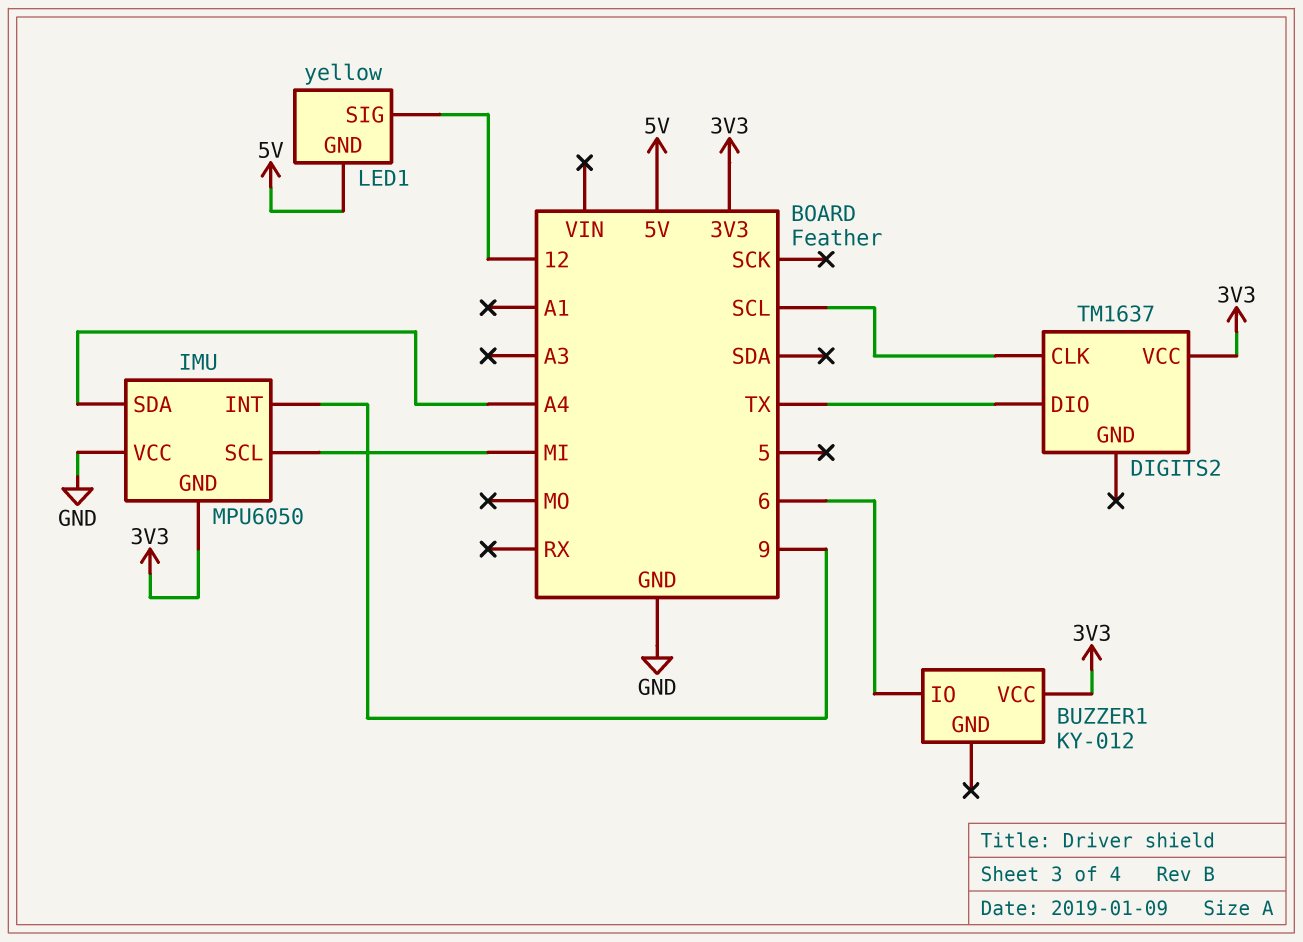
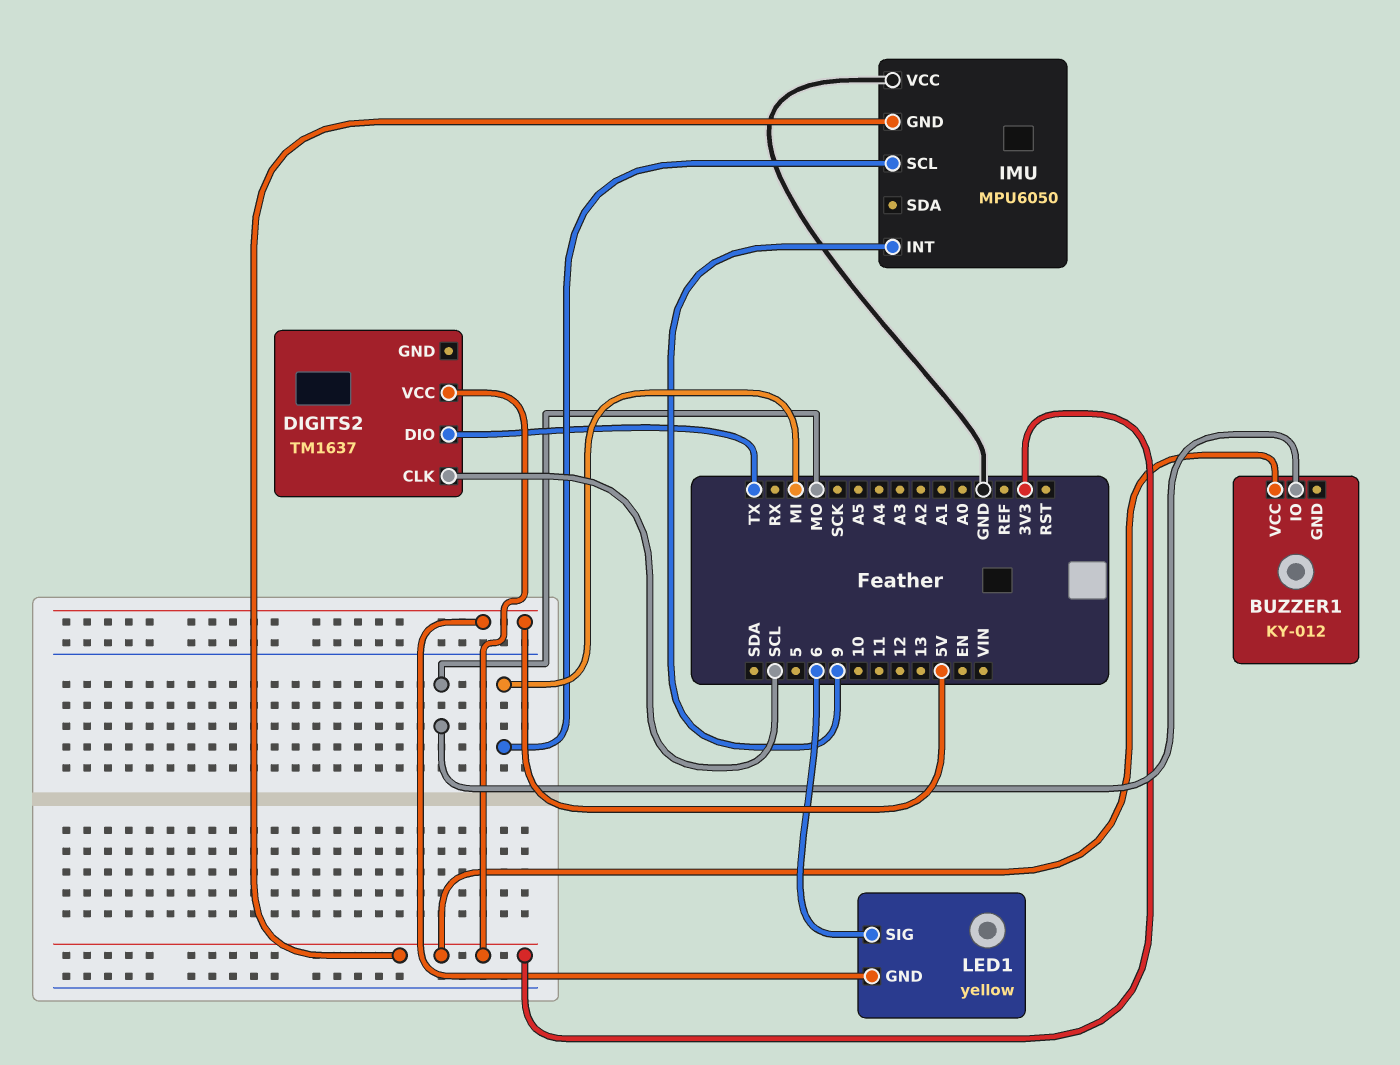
BUZZER1 pin IO: 6 -> MO
IMU pin SDA: A4 -> none
LED1 pin SIG: 12 -> 6

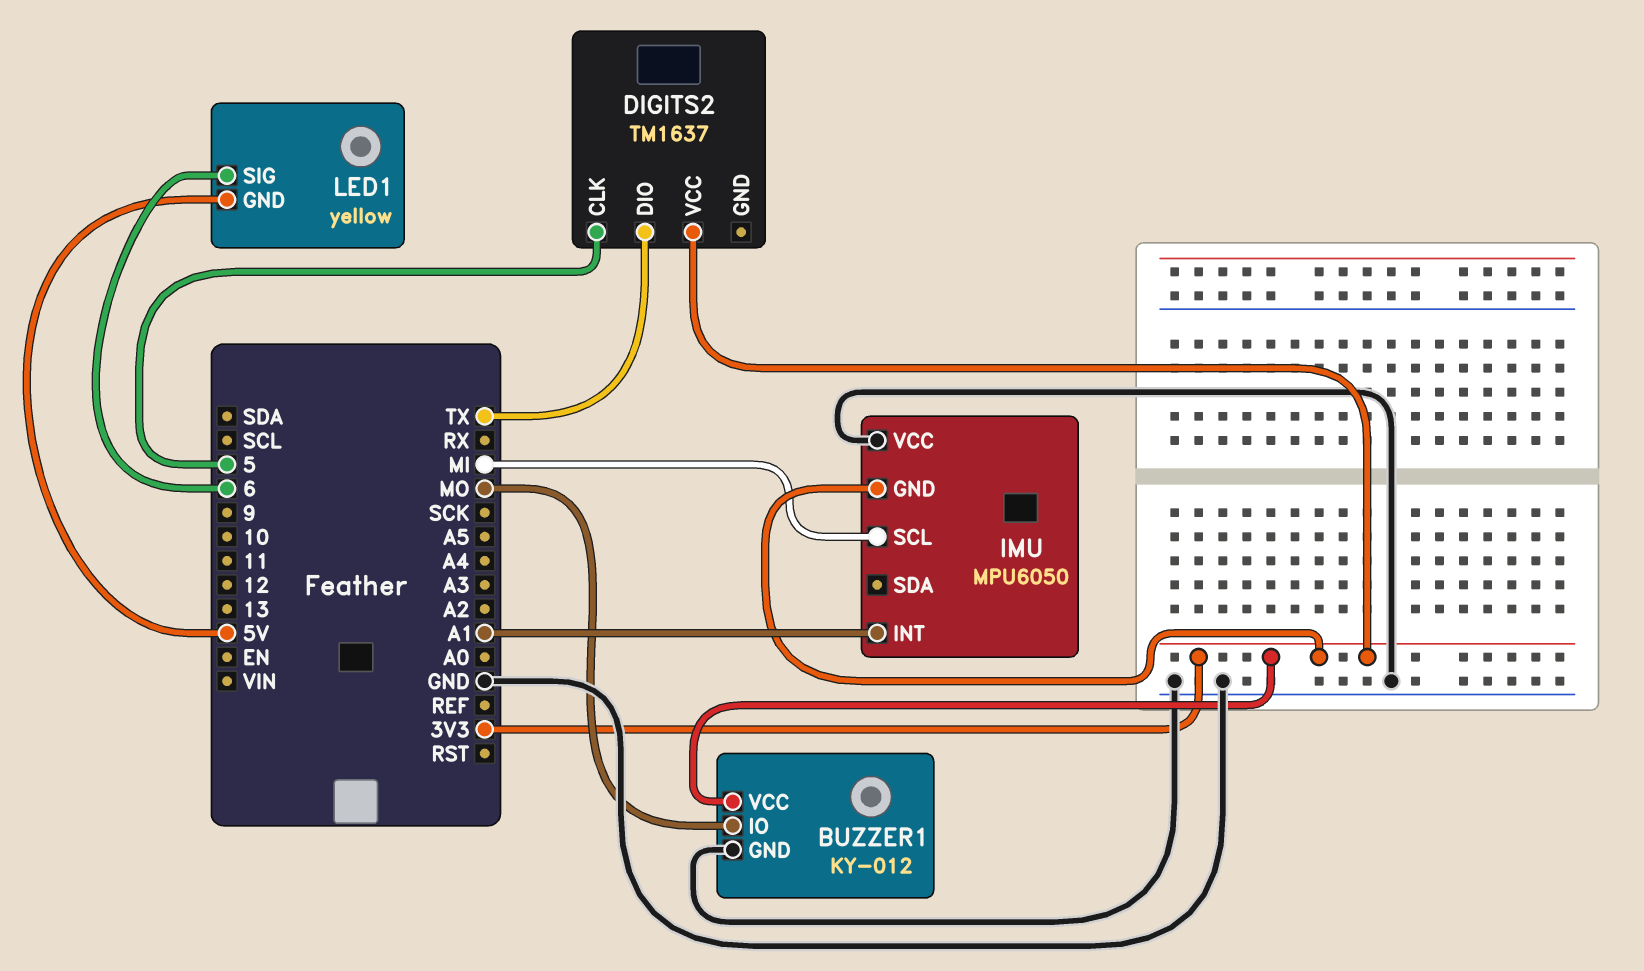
BUZZER1 pin GND: none -> GND
DIGITS2 pin CLK: SCL -> 5
IMU pin INT: 9 -> A1

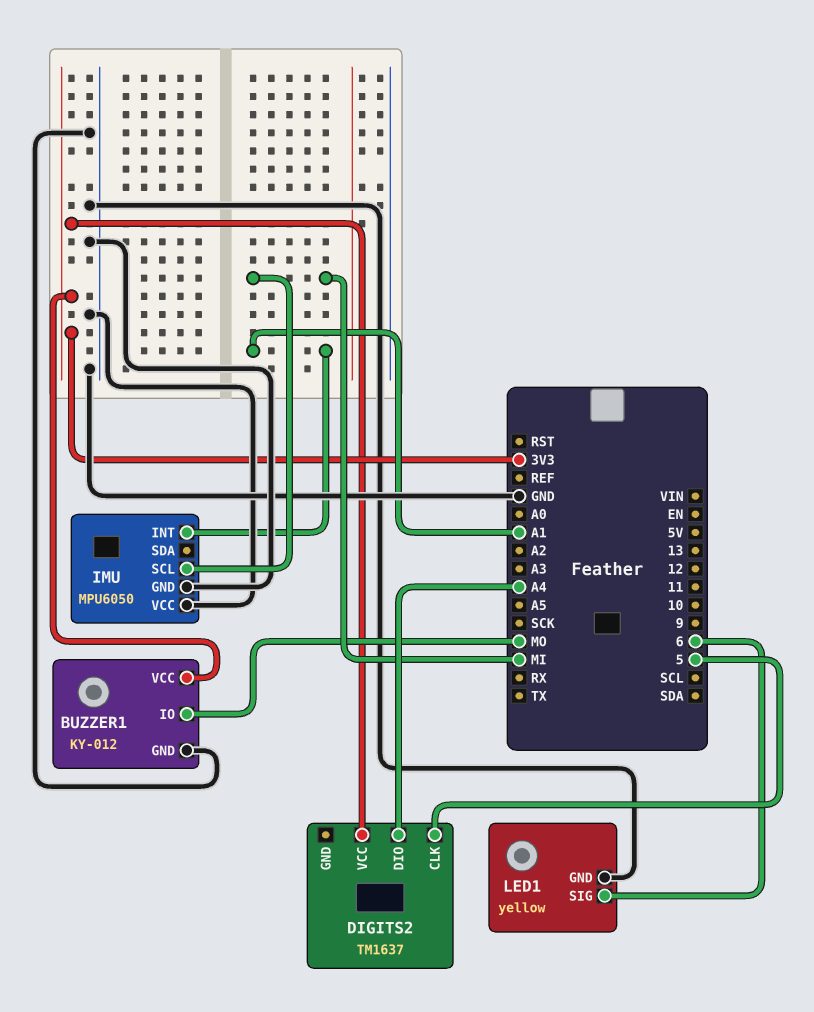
DIGITS2 pin DIO: TX -> A4
IMU pin GND: 3V3 -> GND
LED1 pin GND: 5V -> GND

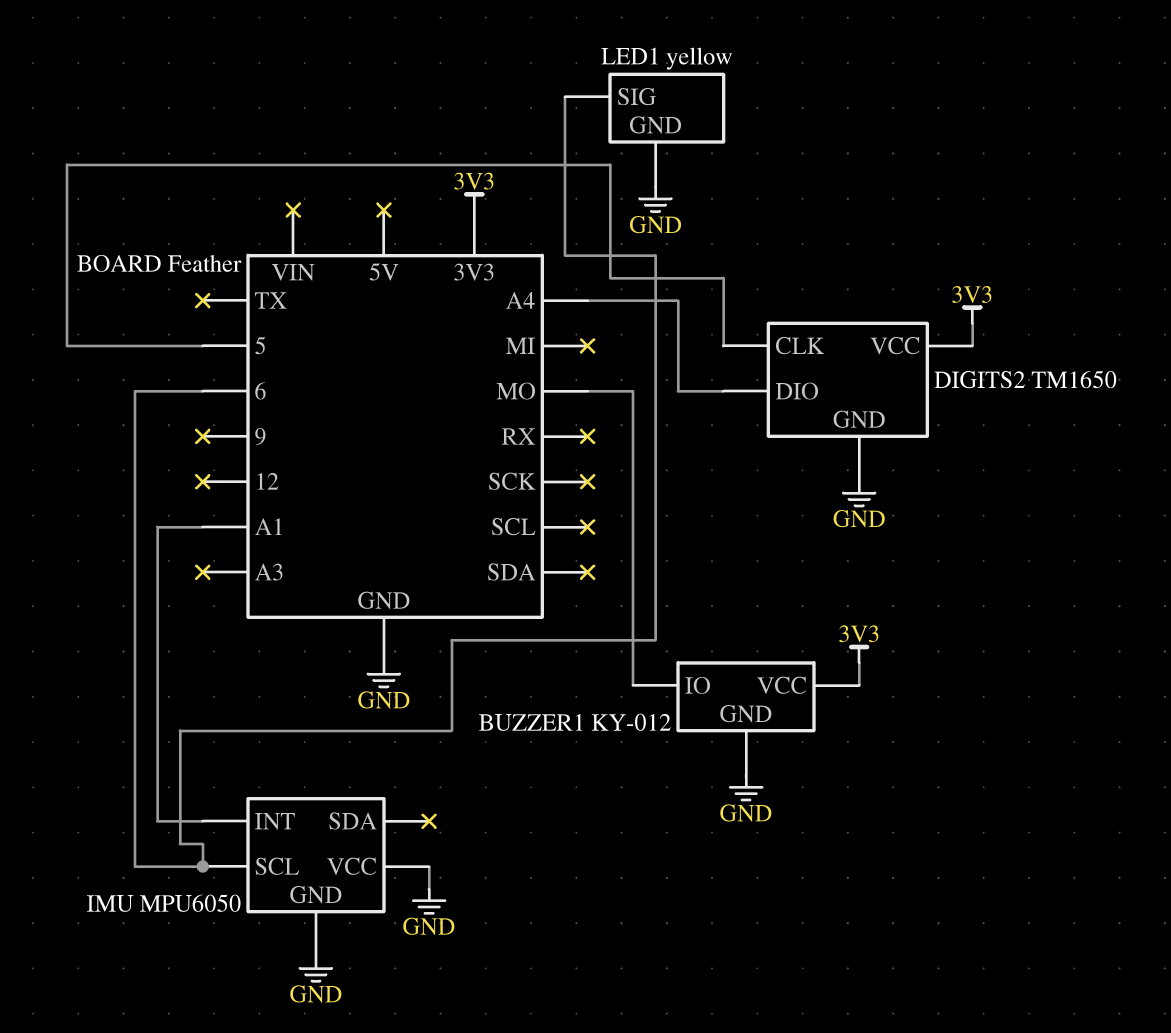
DIGITS2: TM1637 -> TM1650
DIGITS2 pin GND: none -> GND
IMU pin SCL: MI -> 6

